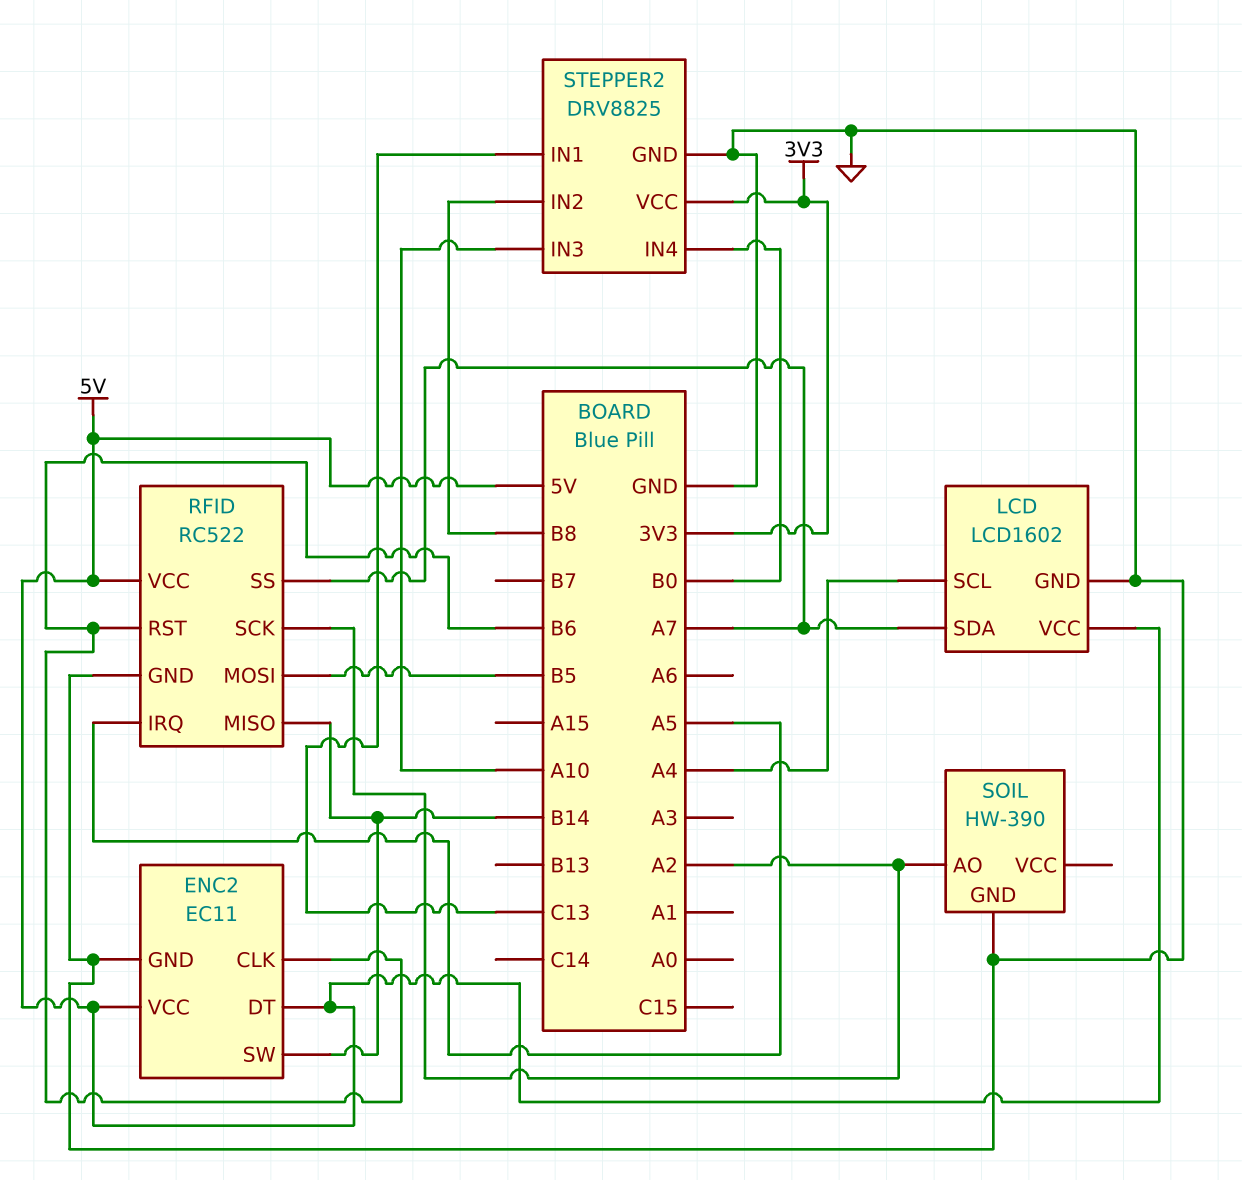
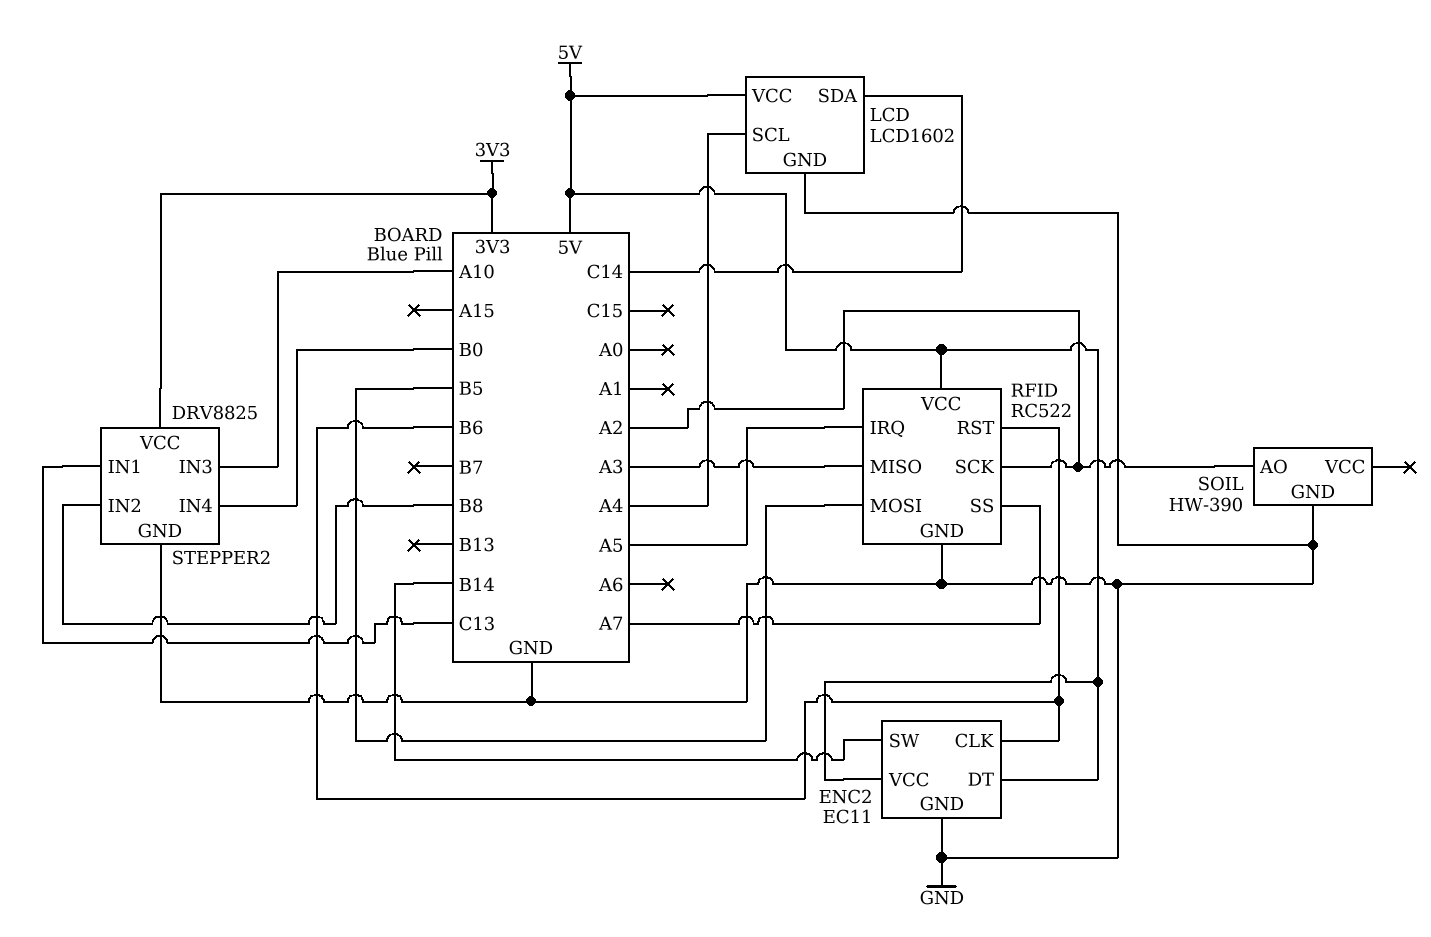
LCD pin SDA: A7 -> C14
RFID pin MISO: B14 -> A3

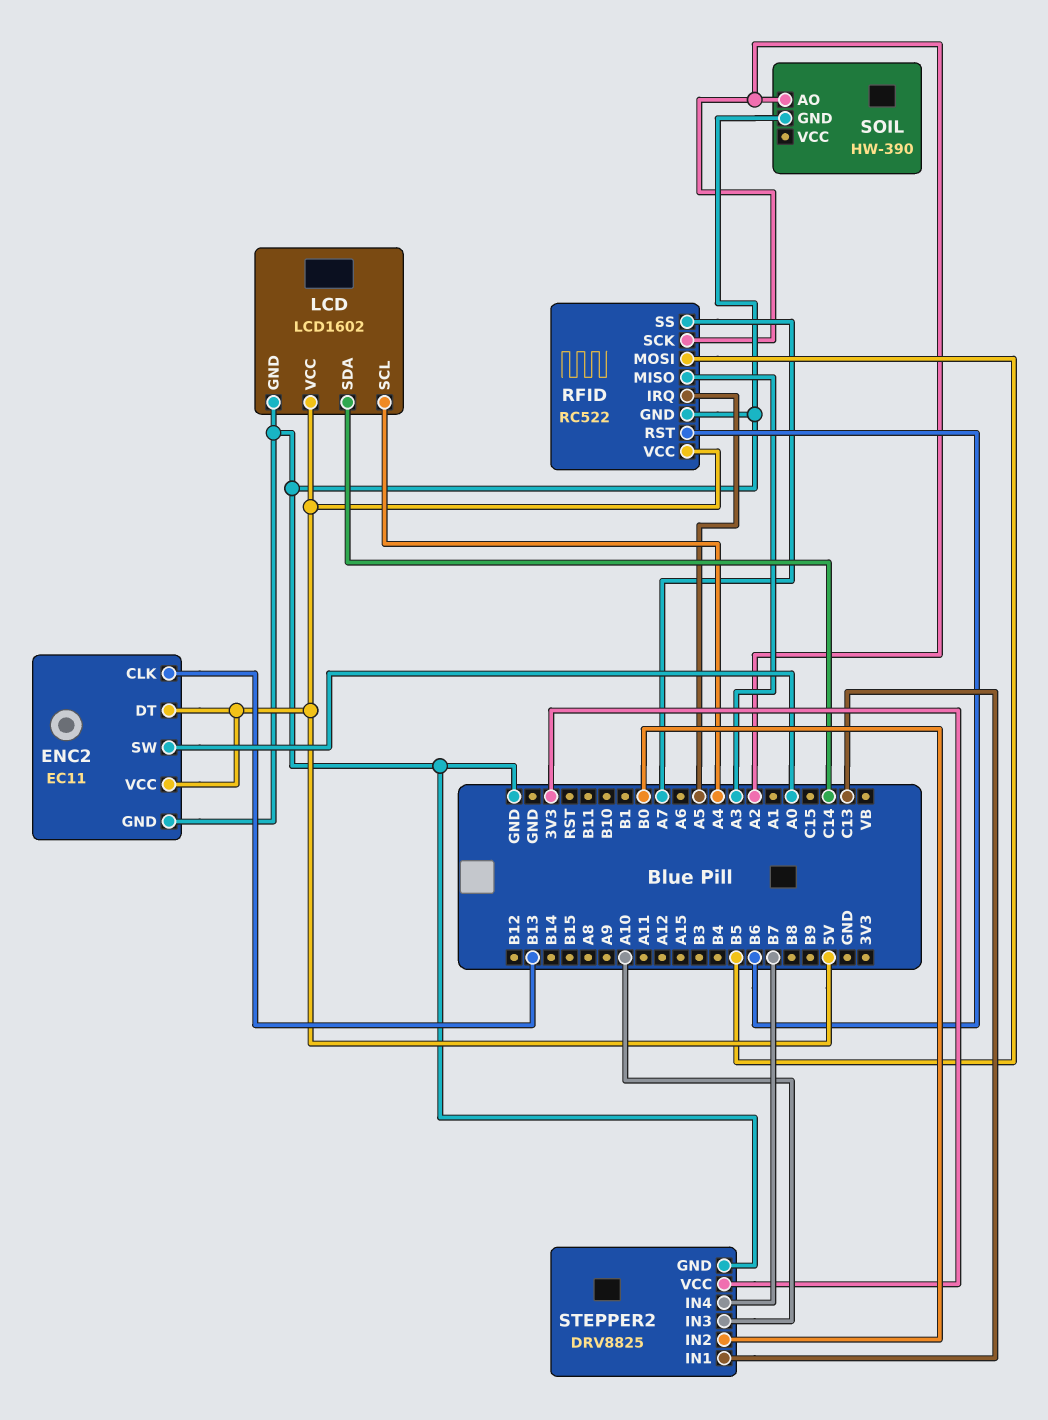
ENC2 pin CLK: B6 -> B13
ENC2 pin SW: B14 -> A0
STEPPER2 pin IN2: B8 -> B0
STEPPER2 pin IN4: B0 -> B7

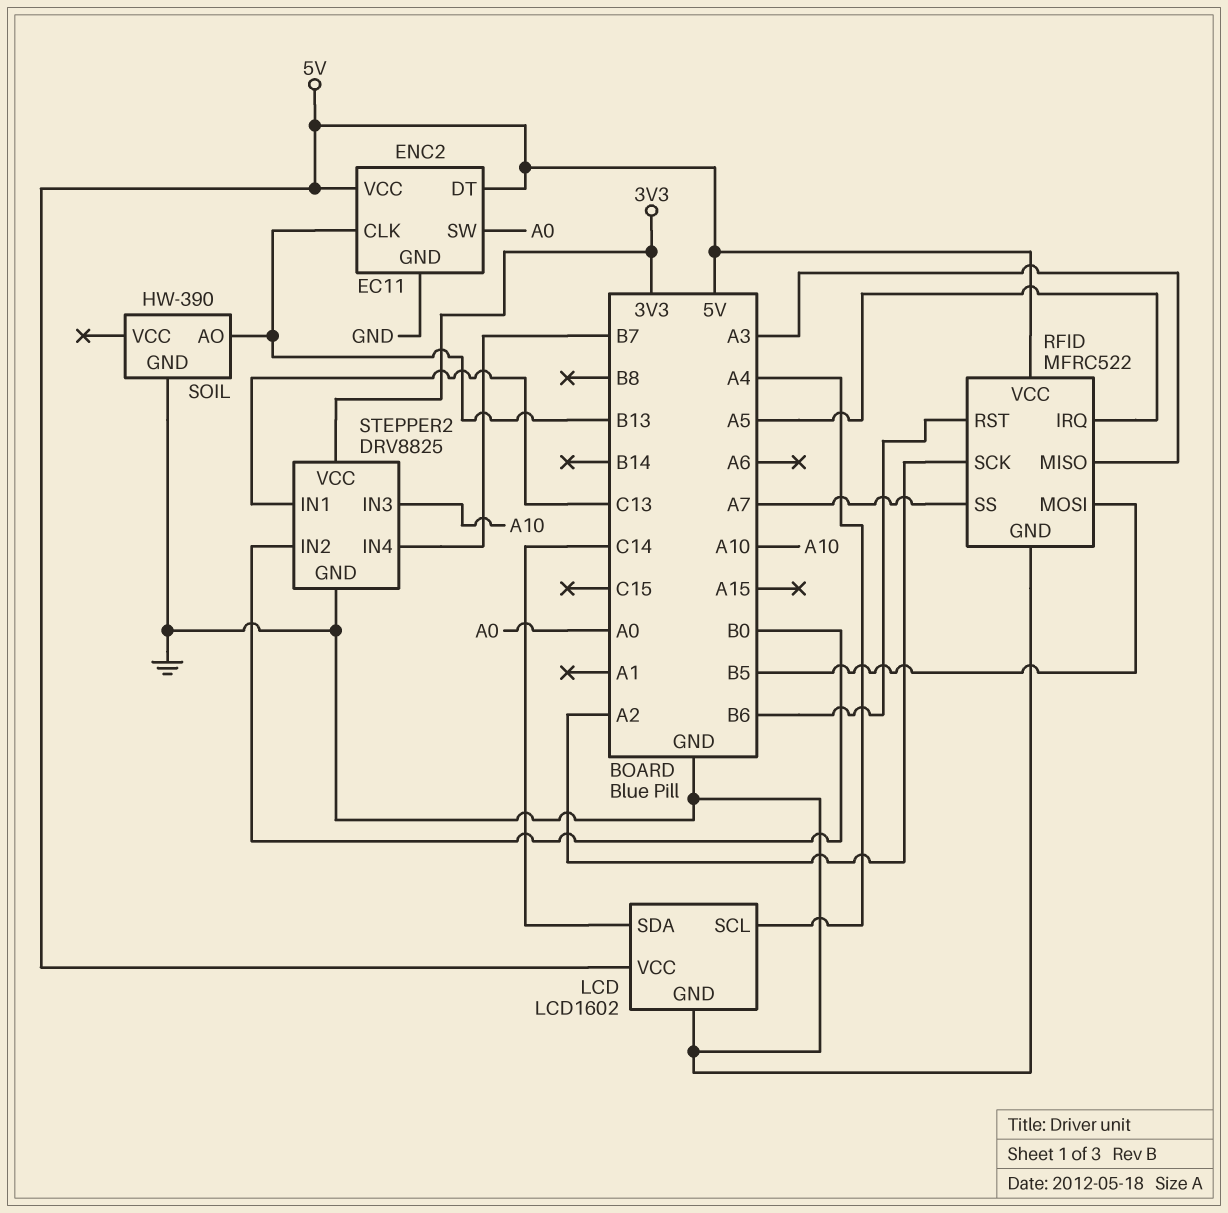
RFID: RC522 -> MFRC522
SOIL pin AO: A2 -> B13

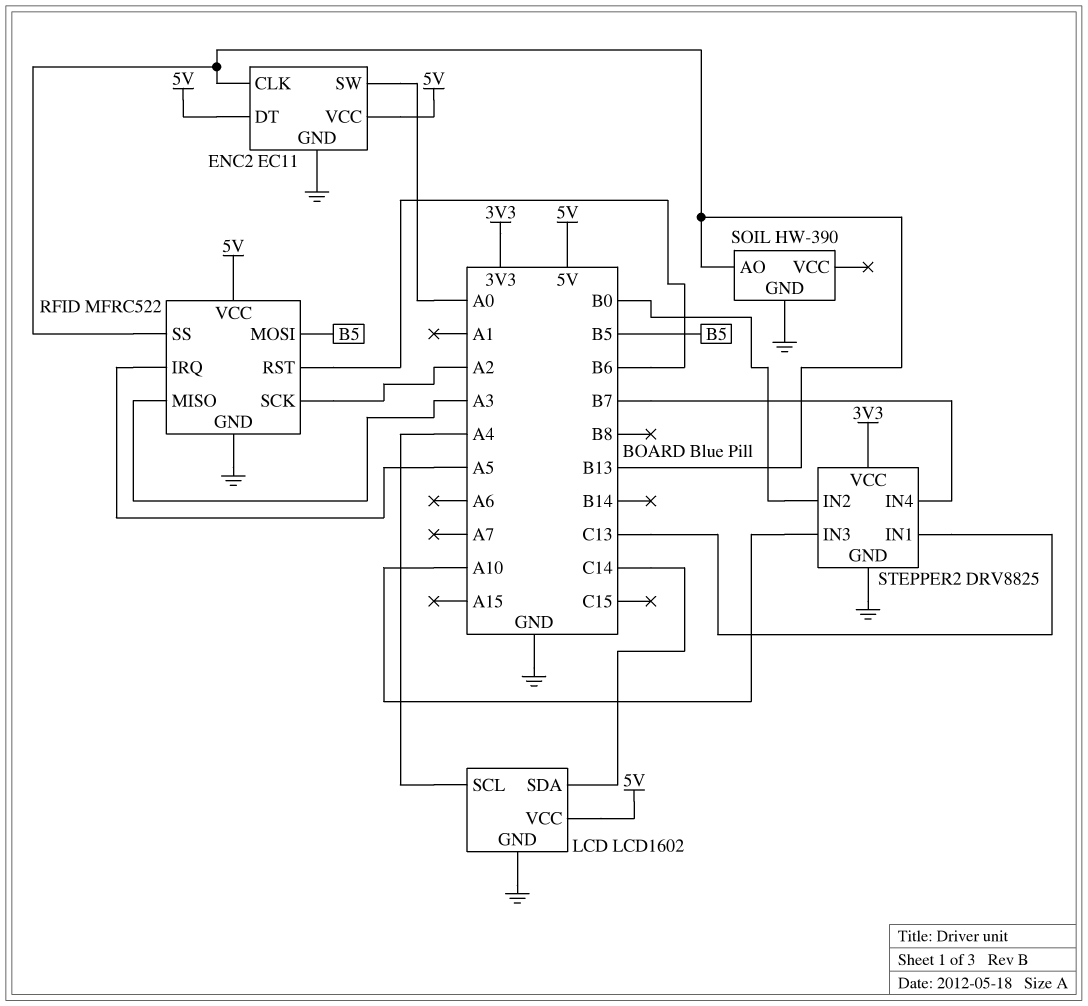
RFID pin SS: A7 -> B13

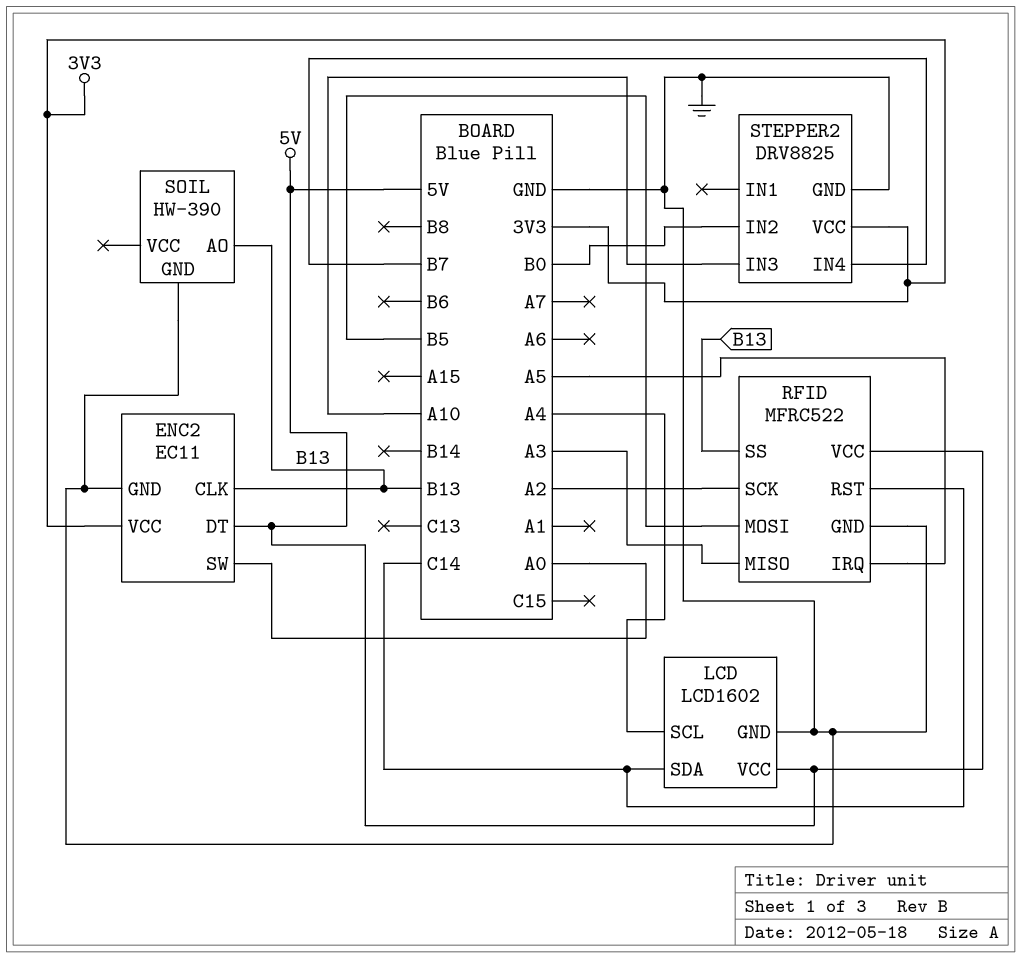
ENC2 pin VCC: 5V -> 3V3
RFID pin RST: B6 -> C14
STEPPER2 pin IN1: C13 -> none

